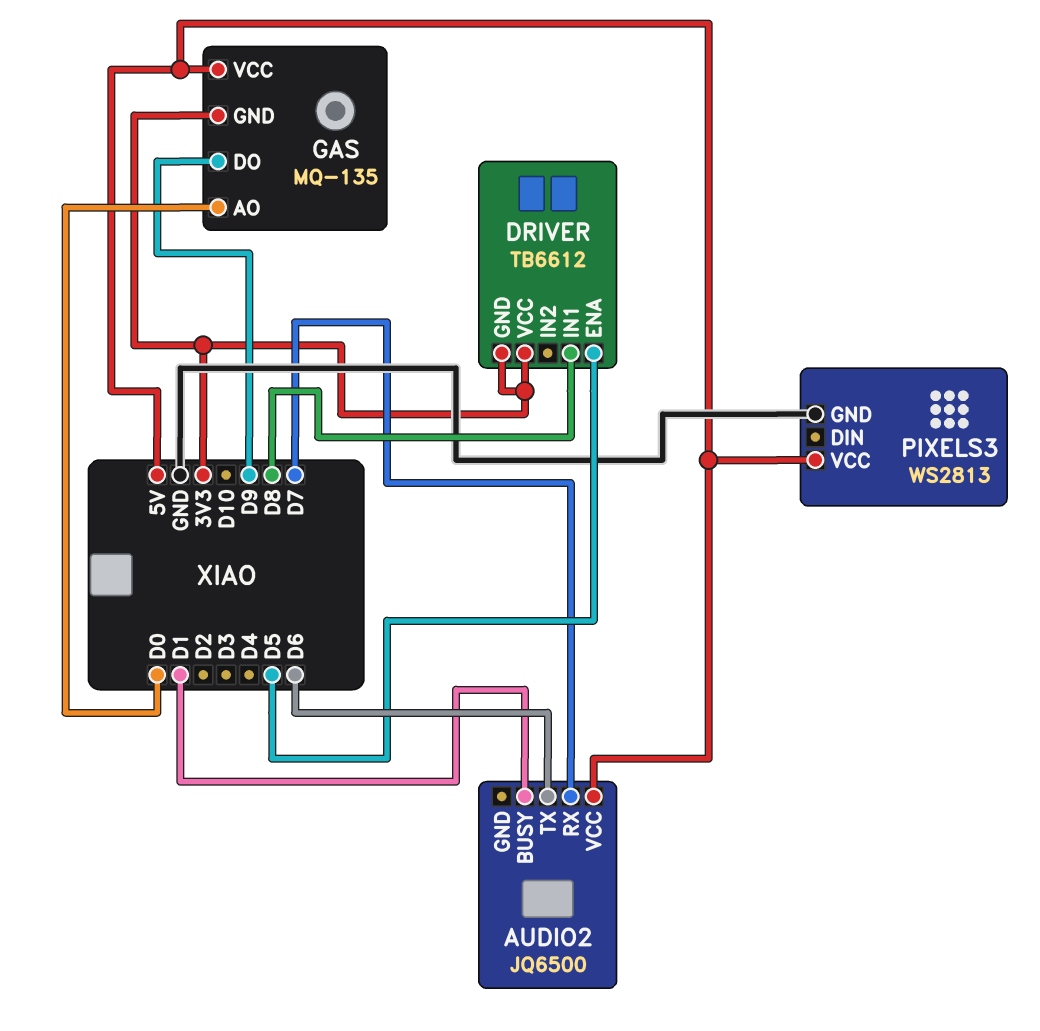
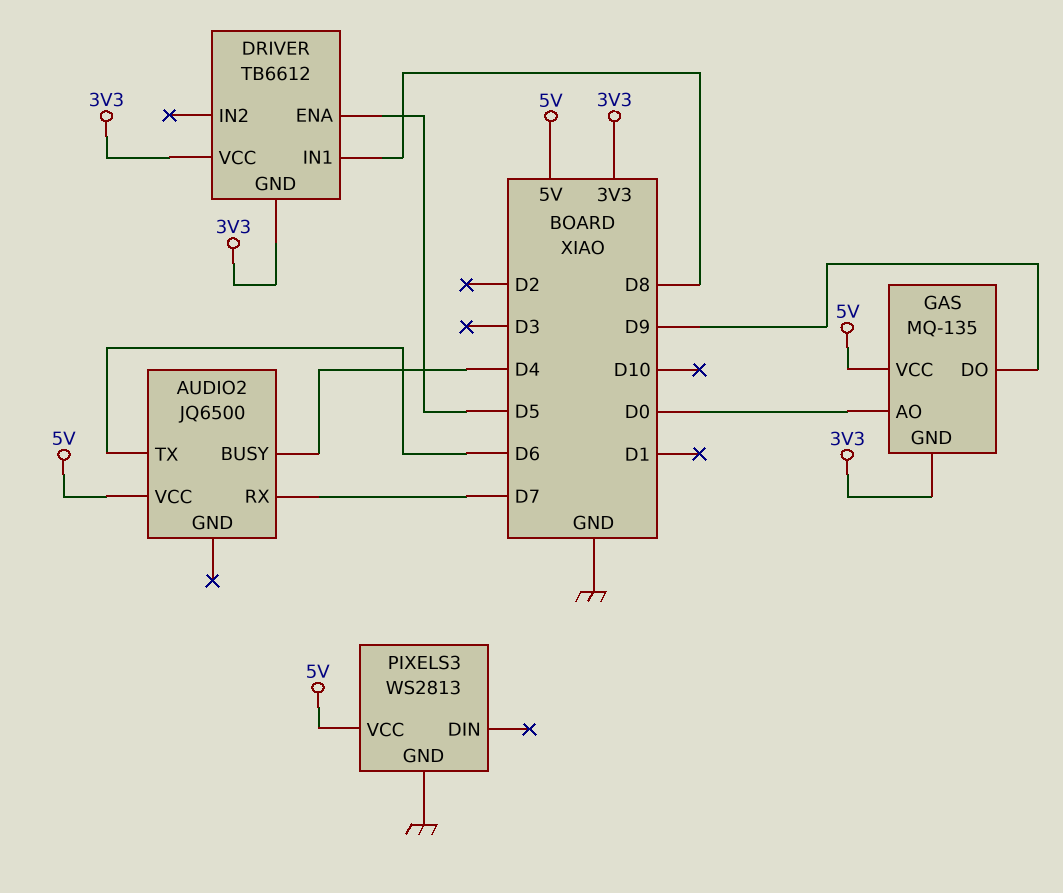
AUDIO2 pin BUSY: D1 -> D4

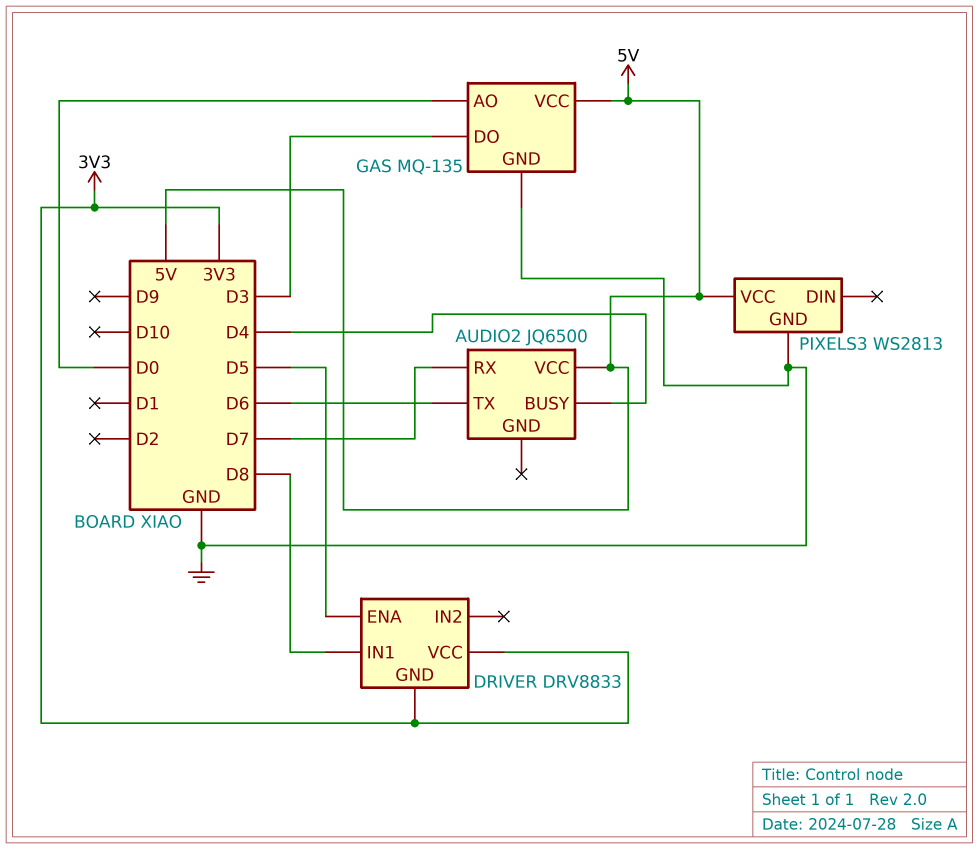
DRIVER: TB6612 -> DRV8833
GAS pin DO: D9 -> D3
GAS pin GND: 3V3 -> GND

